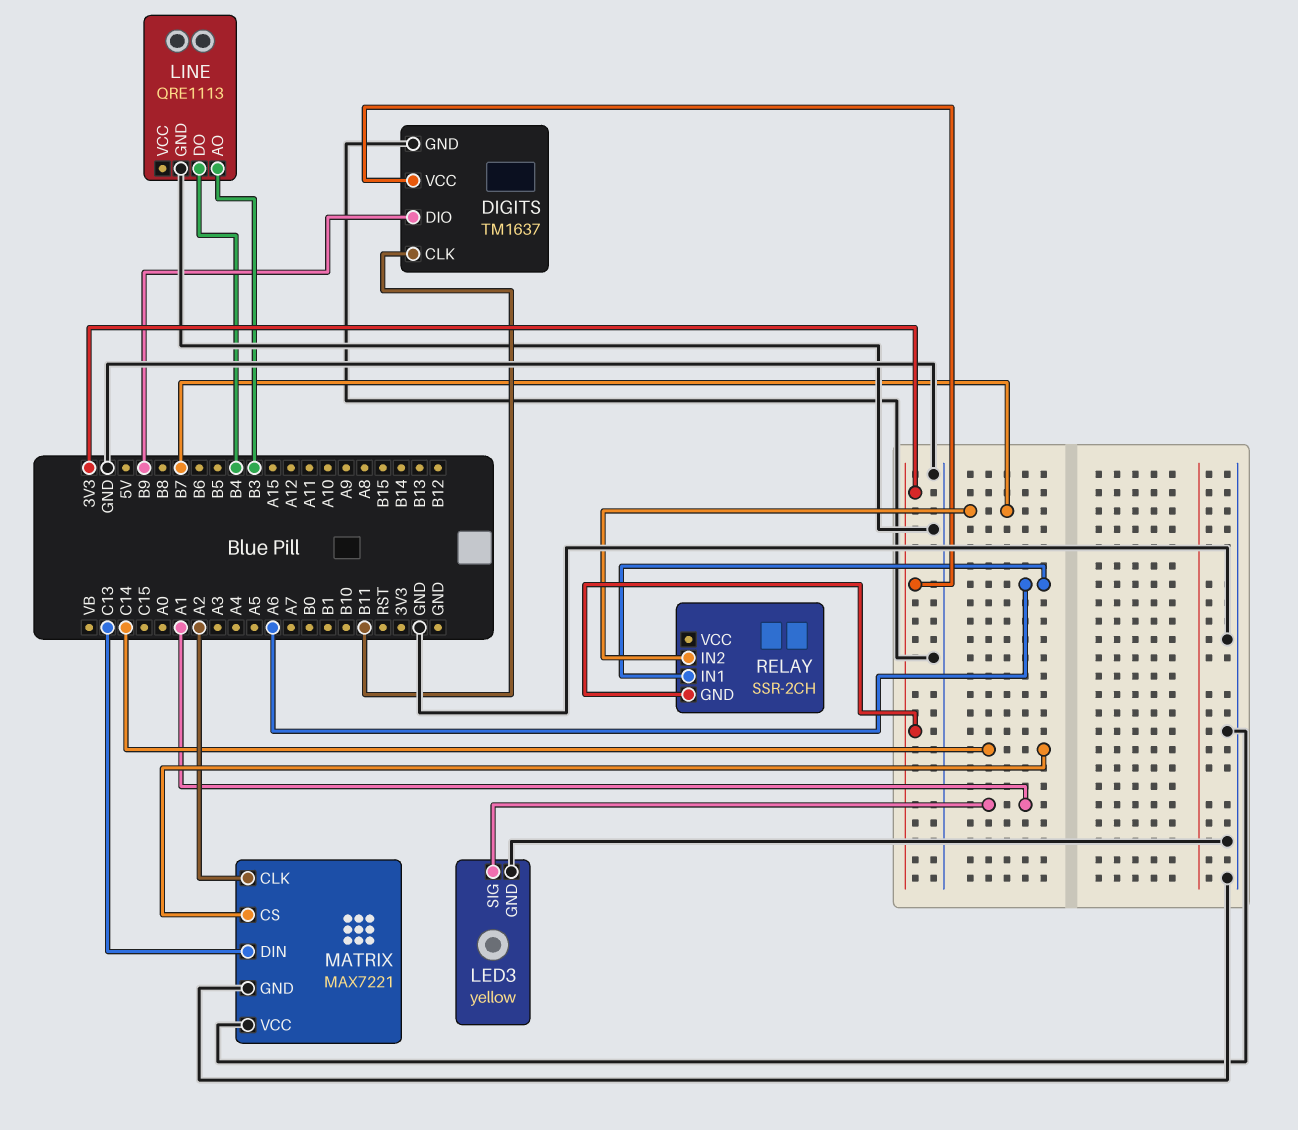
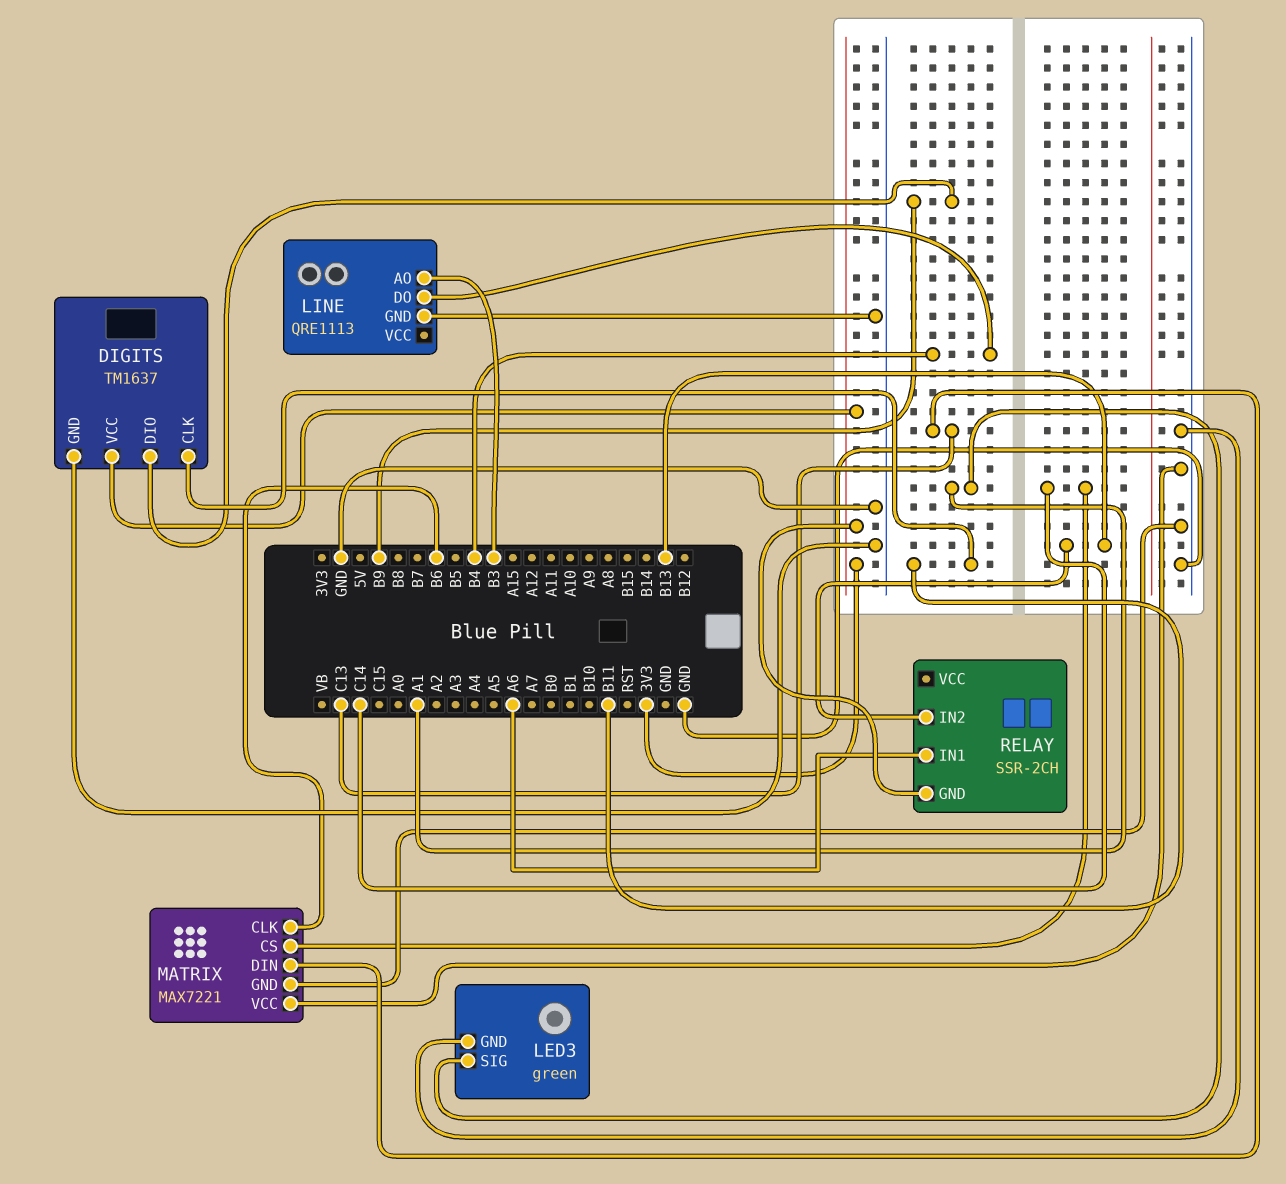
LED3: yellow -> green
MATRIX pin CLK: A2 -> B6
RELAY pin IN2: B7 -> B13

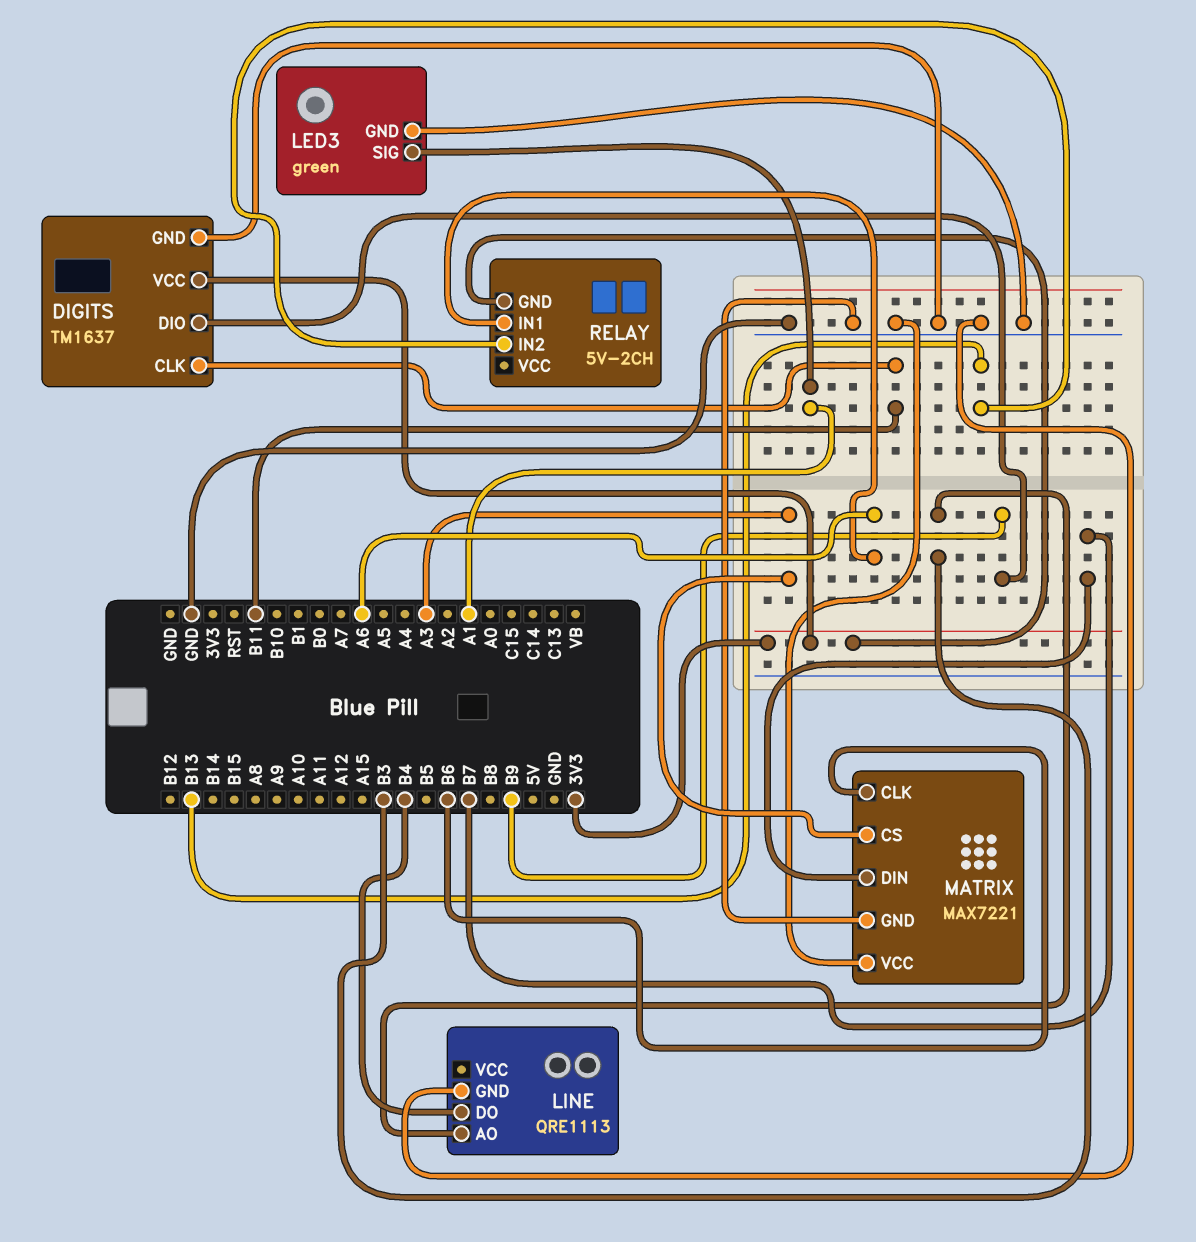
MATRIX pin CS: C14 -> A3
MATRIX pin DIN: C13 -> B7
RELAY: SSR-2CH -> 5V-2CH

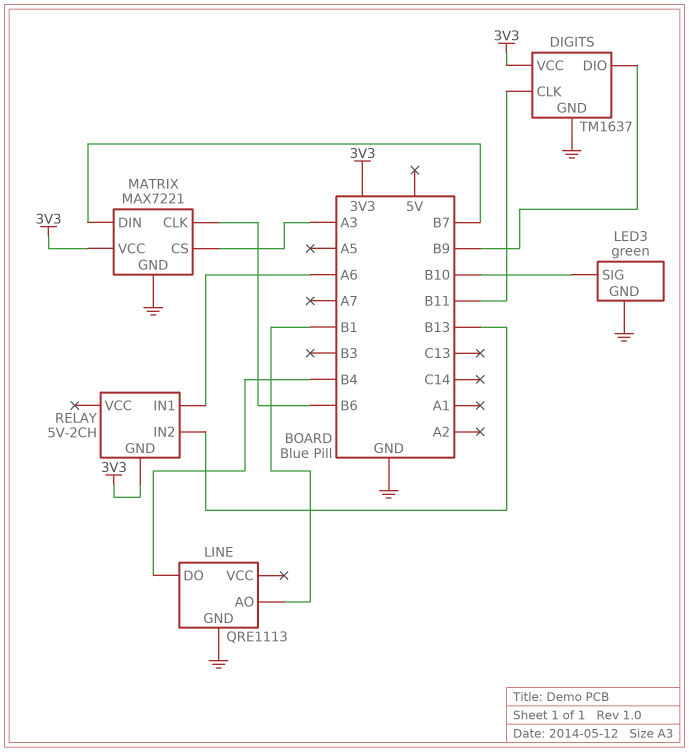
LED3 pin SIG: A1 -> B10
LINE pin AO: B3 -> B1
MATRIX pin VCC: GND -> 3V3

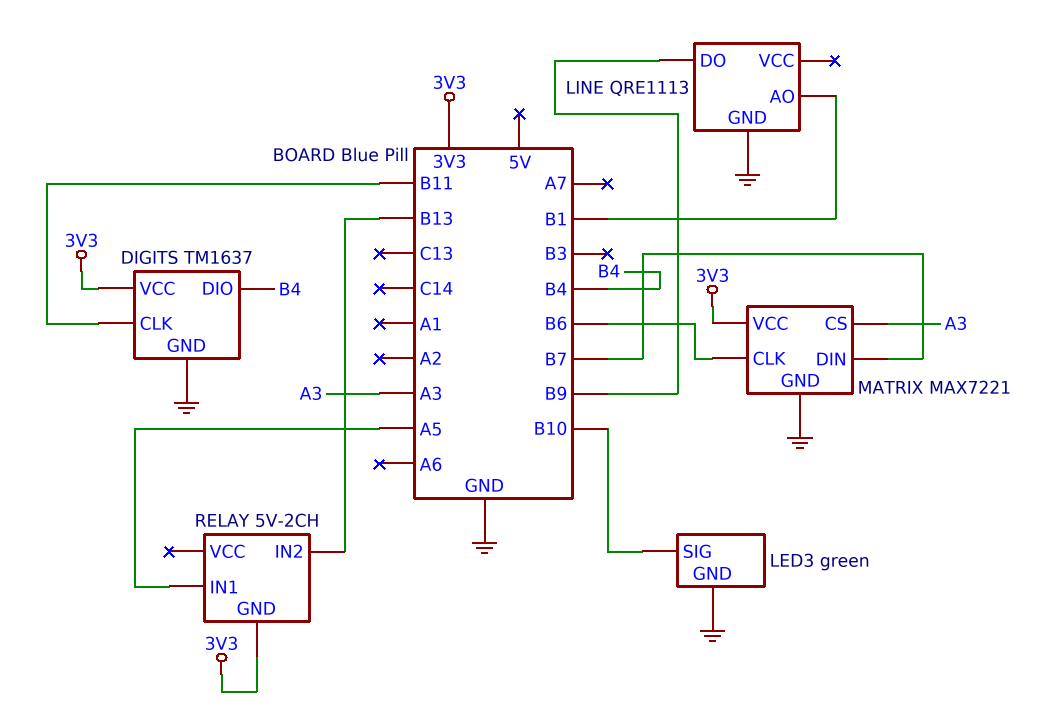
DIGITS pin DIO: B9 -> B4
LINE pin DO: B4 -> B9
RELAY pin IN1: A6 -> A5

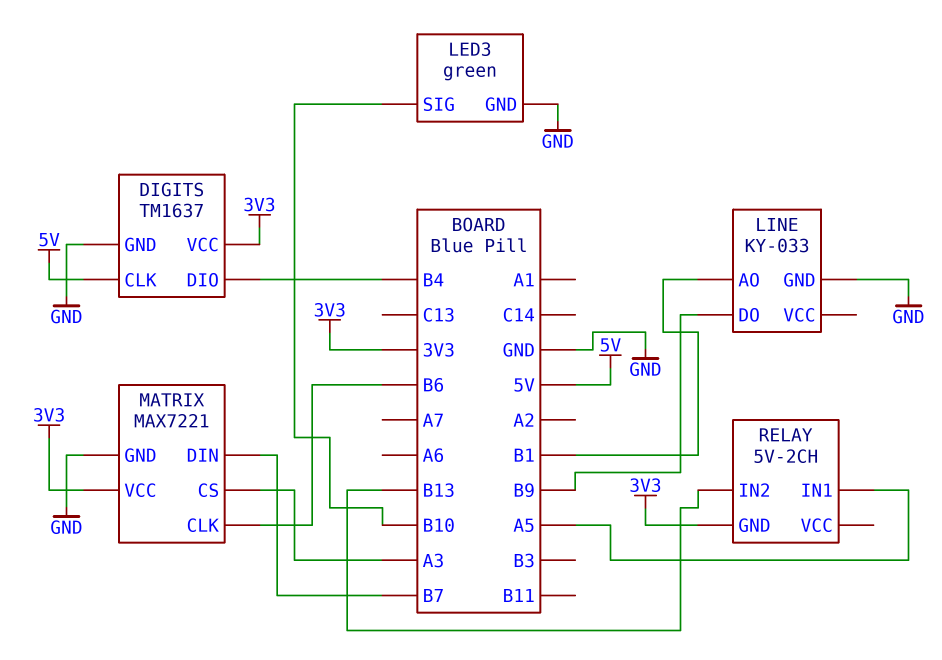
DIGITS pin CLK: B11 -> 5V
LINE: QRE1113 -> KY-033

